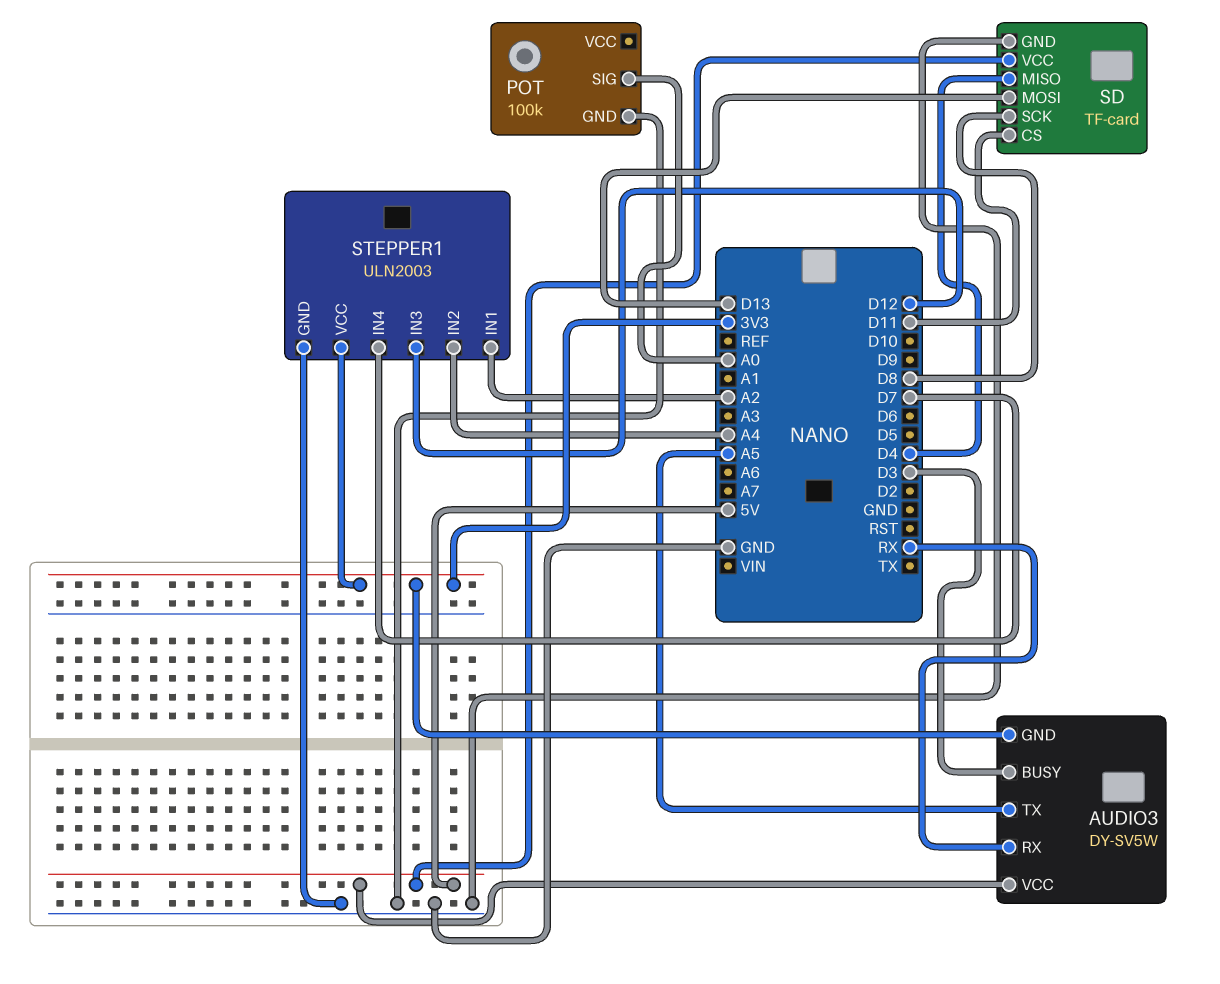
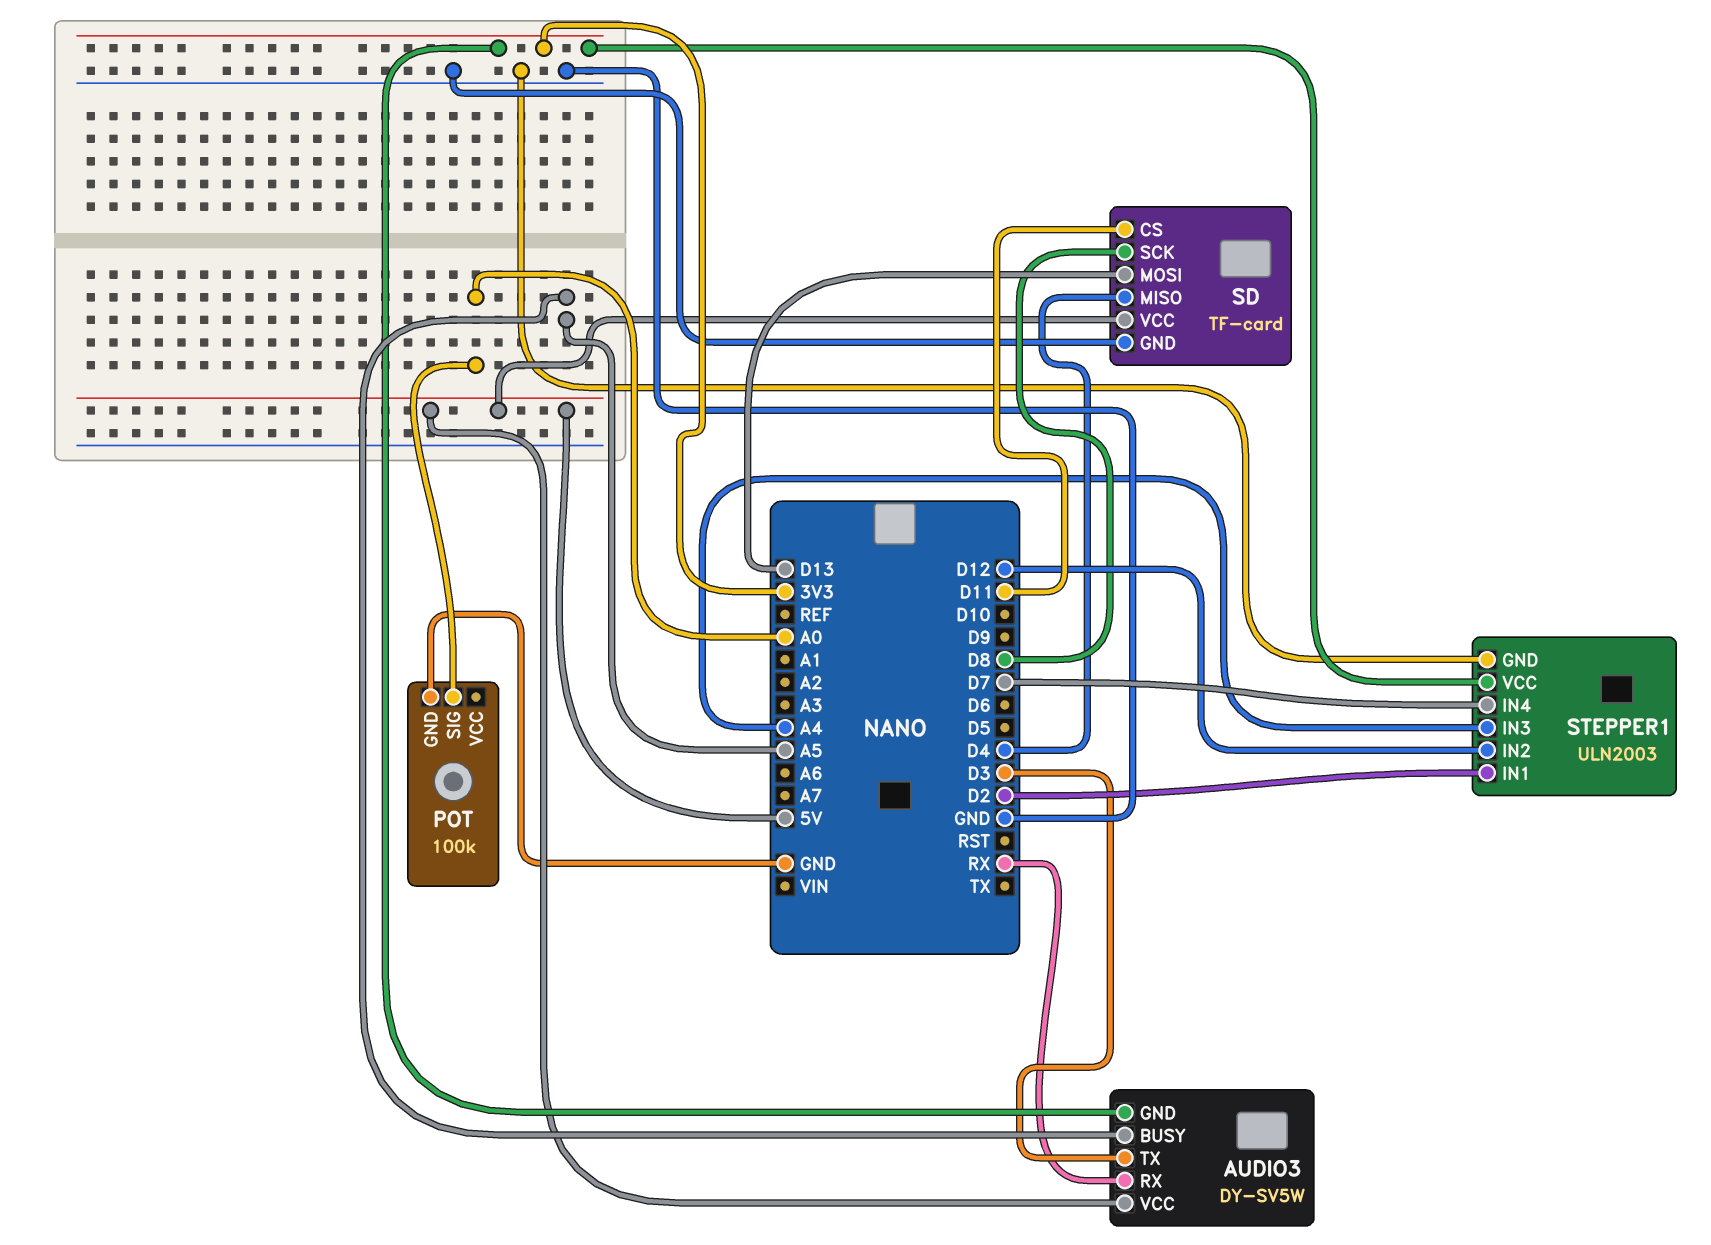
AUDIO3 pin BUSY: D3 -> A5
AUDIO3 pin TX: A5 -> D3
STEPPER1 pin IN1: A2 -> D2
STEPPER1 pin IN2: A4 -> D12
STEPPER1 pin IN3: D12 -> A4

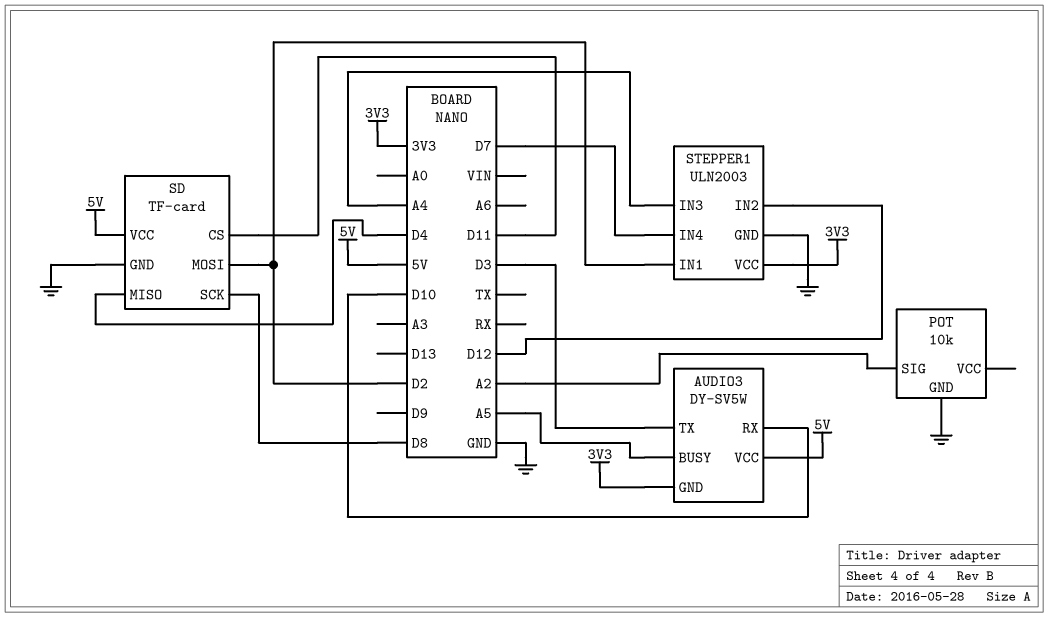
AUDIO3 pin RX: RX -> D10
POT: 100k -> 10k
POT pin SIG: A0 -> A2
SD pin MOSI: D13 -> D2

